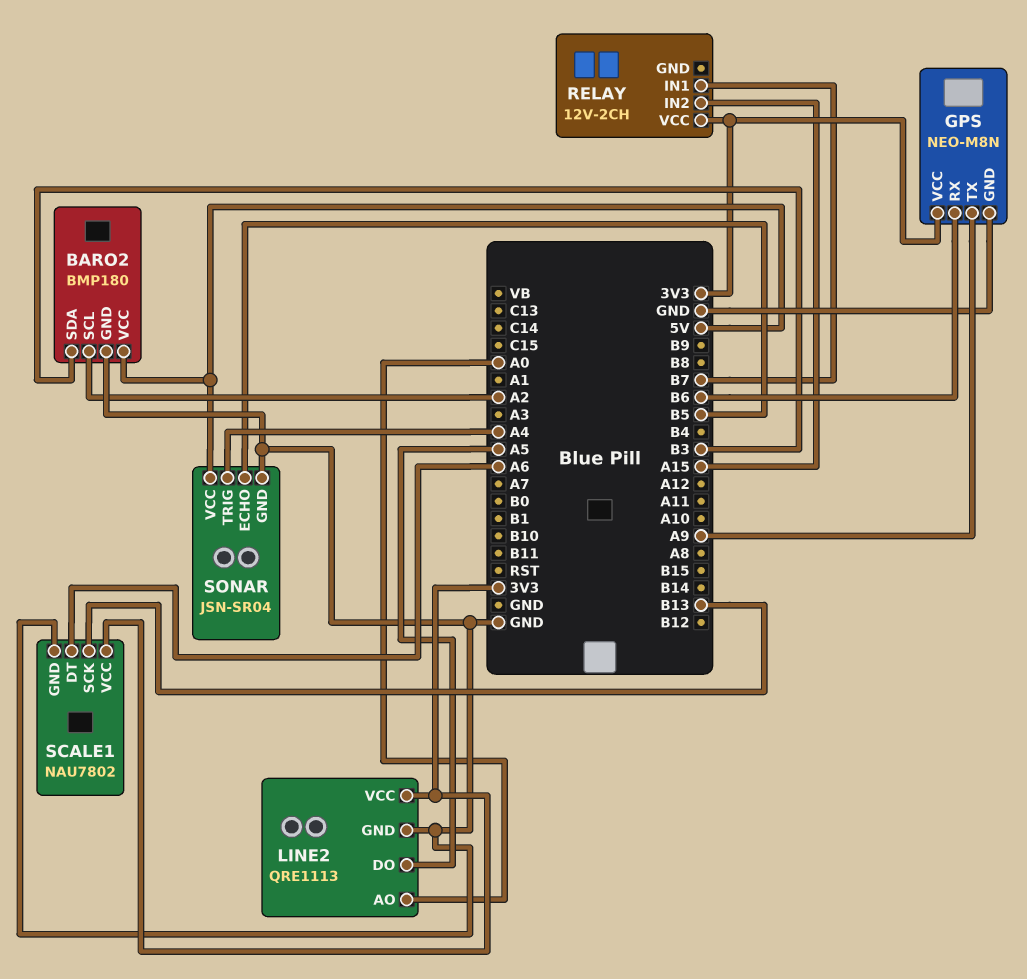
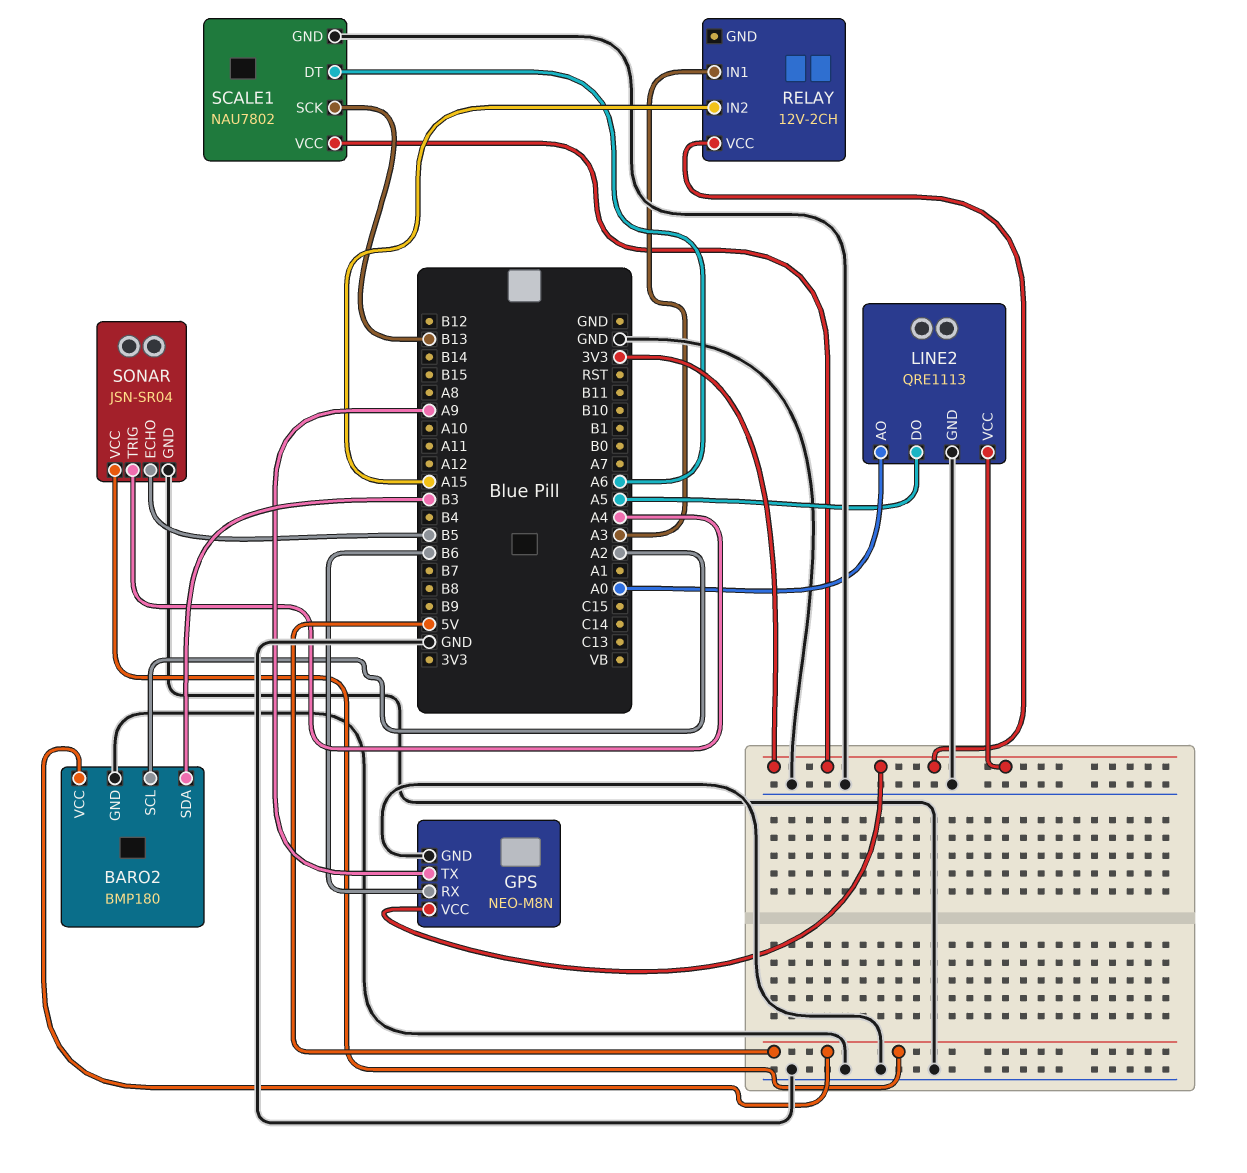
RELAY pin IN1: B7 -> A3

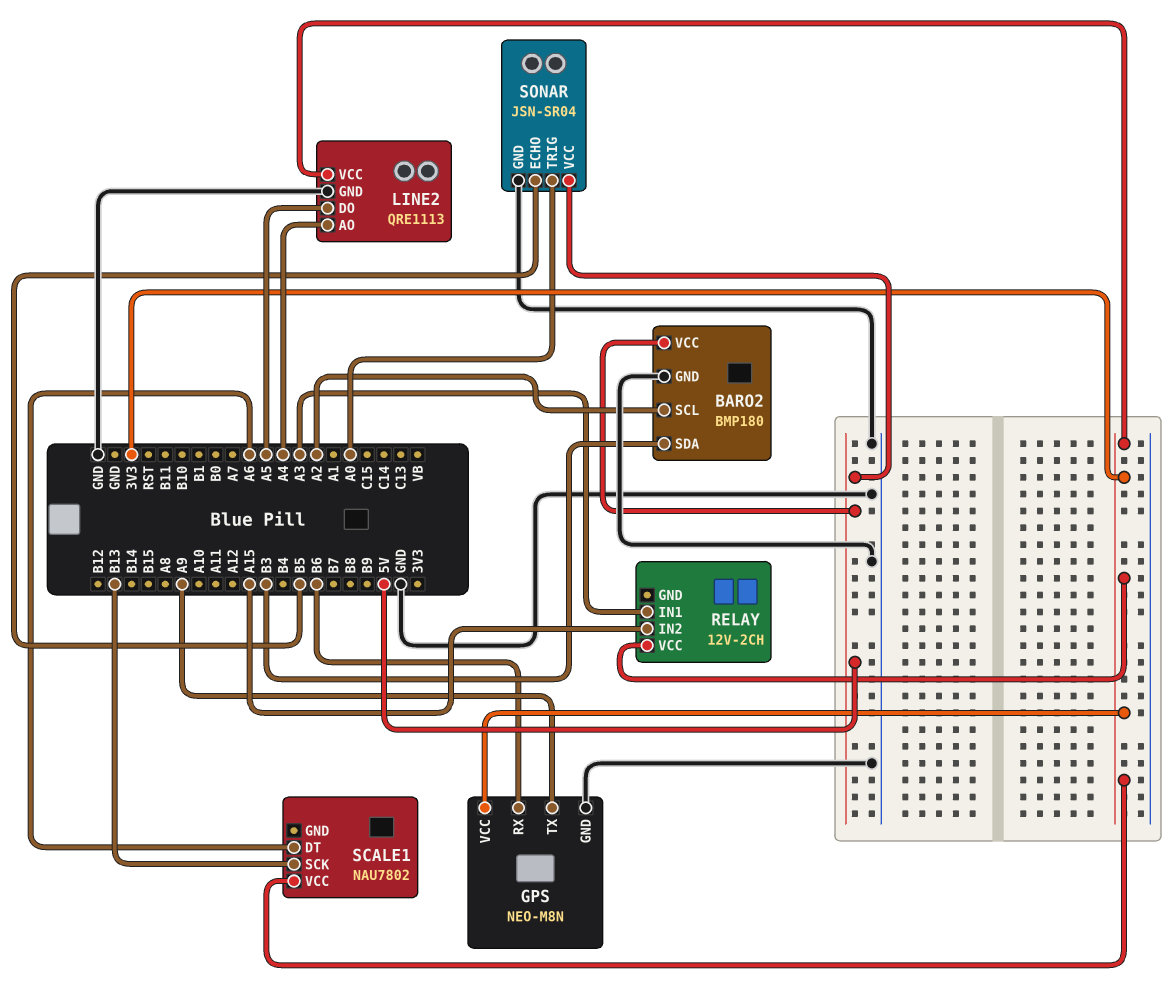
LINE2 pin AO: A0 -> A4
SCALE1 pin GND: GND -> none
SONAR pin TRIG: A4 -> A0

